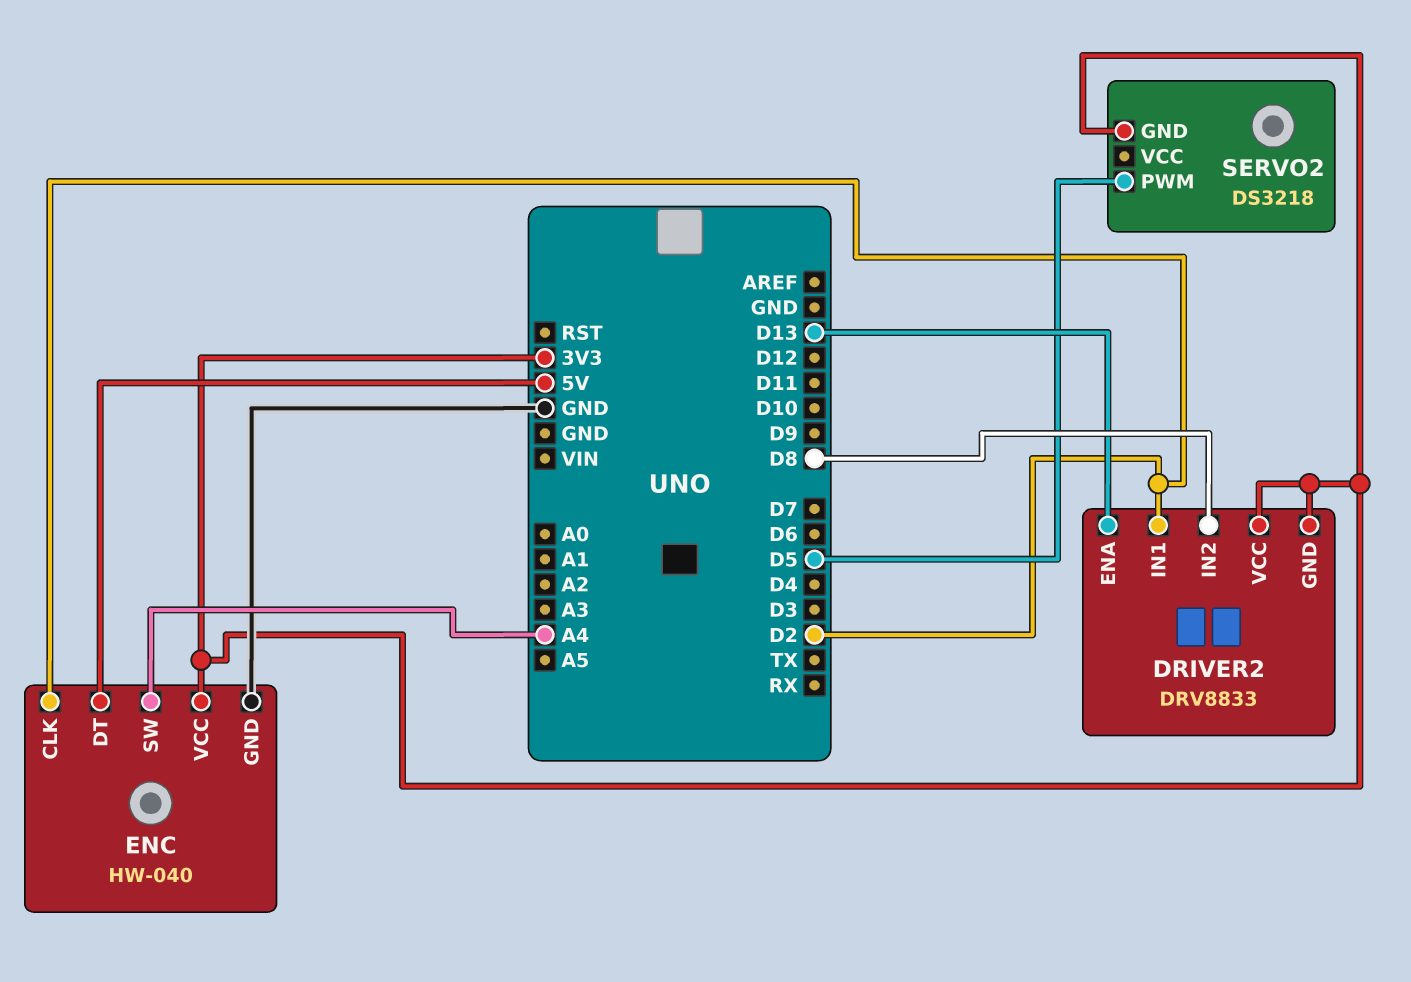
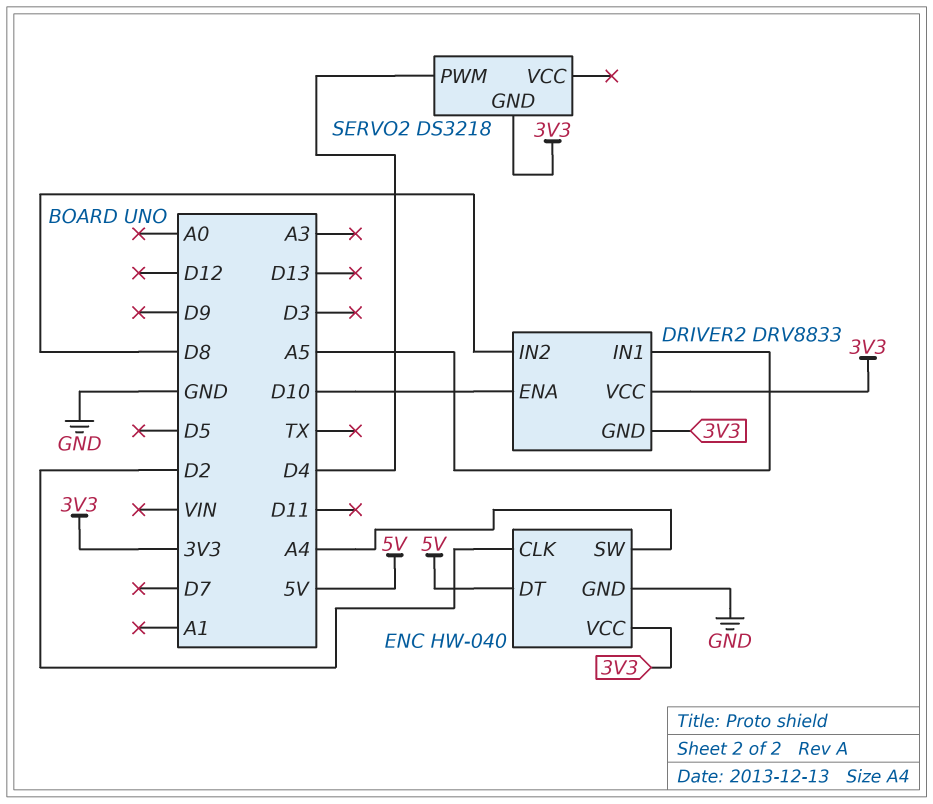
DRIVER2 pin ENA: D13 -> D10
DRIVER2 pin IN1: D2 -> A5
SERVO2 pin PWM: D5 -> D4

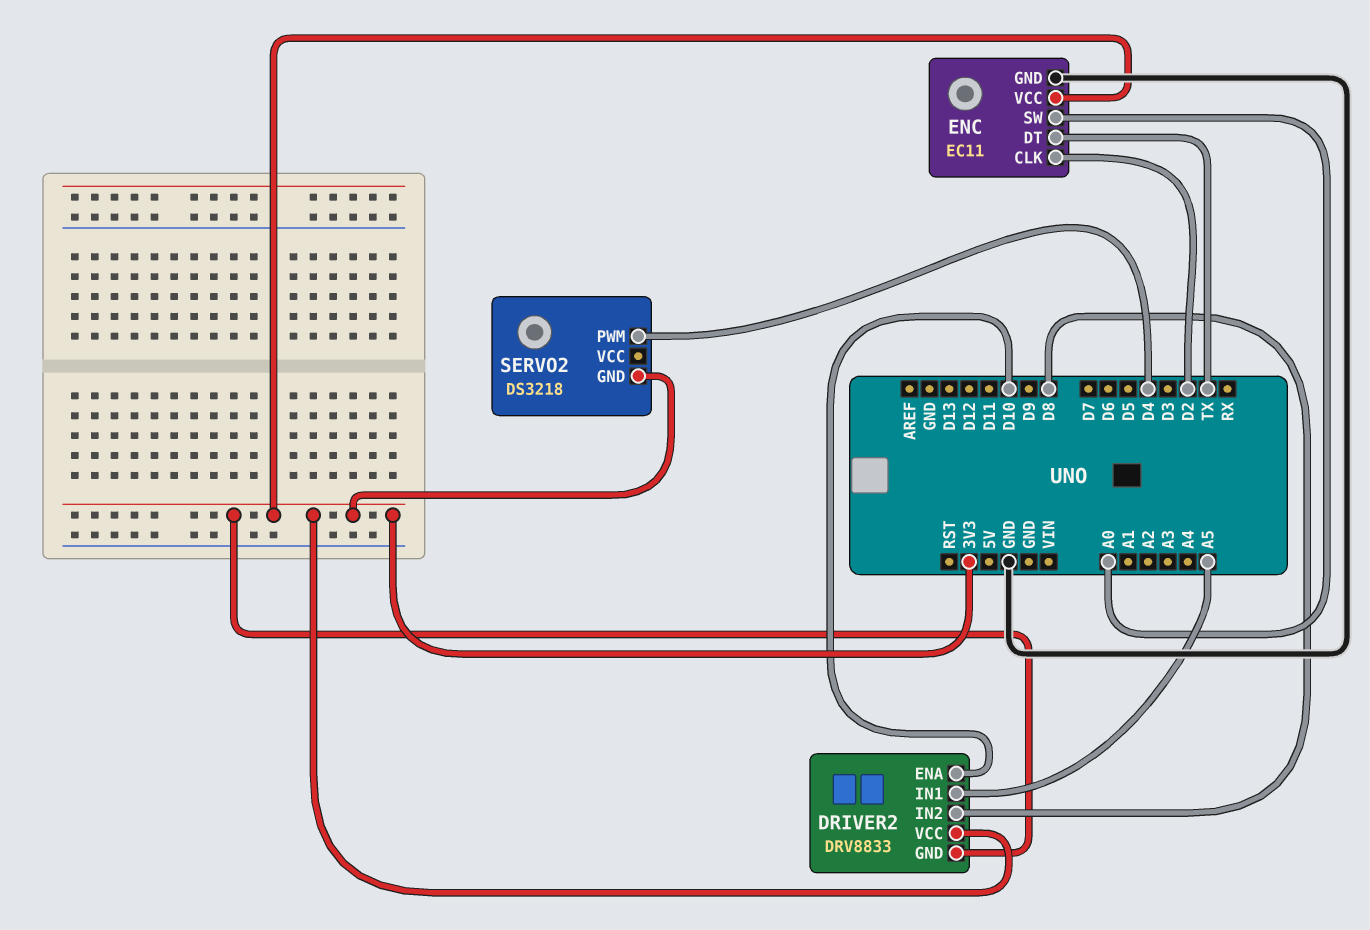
ENC: HW-040 -> EC11
ENC pin DT: 5V -> TX
ENC pin SW: A4 -> A0

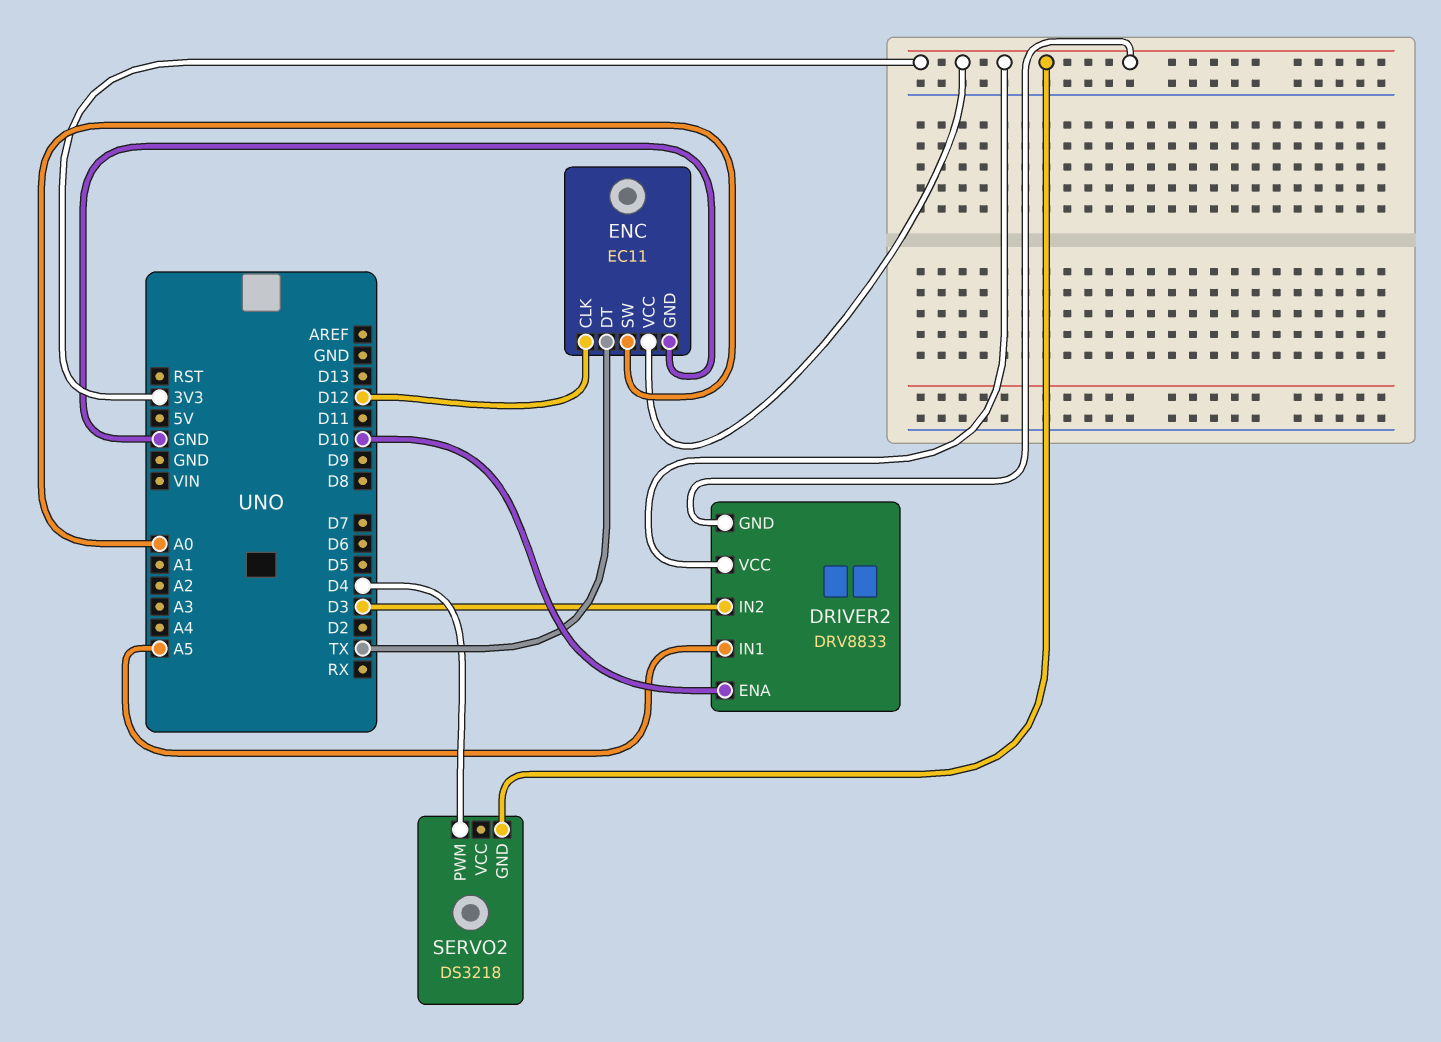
DRIVER2 pin IN2: D8 -> D3
ENC pin CLK: D2 -> D12

